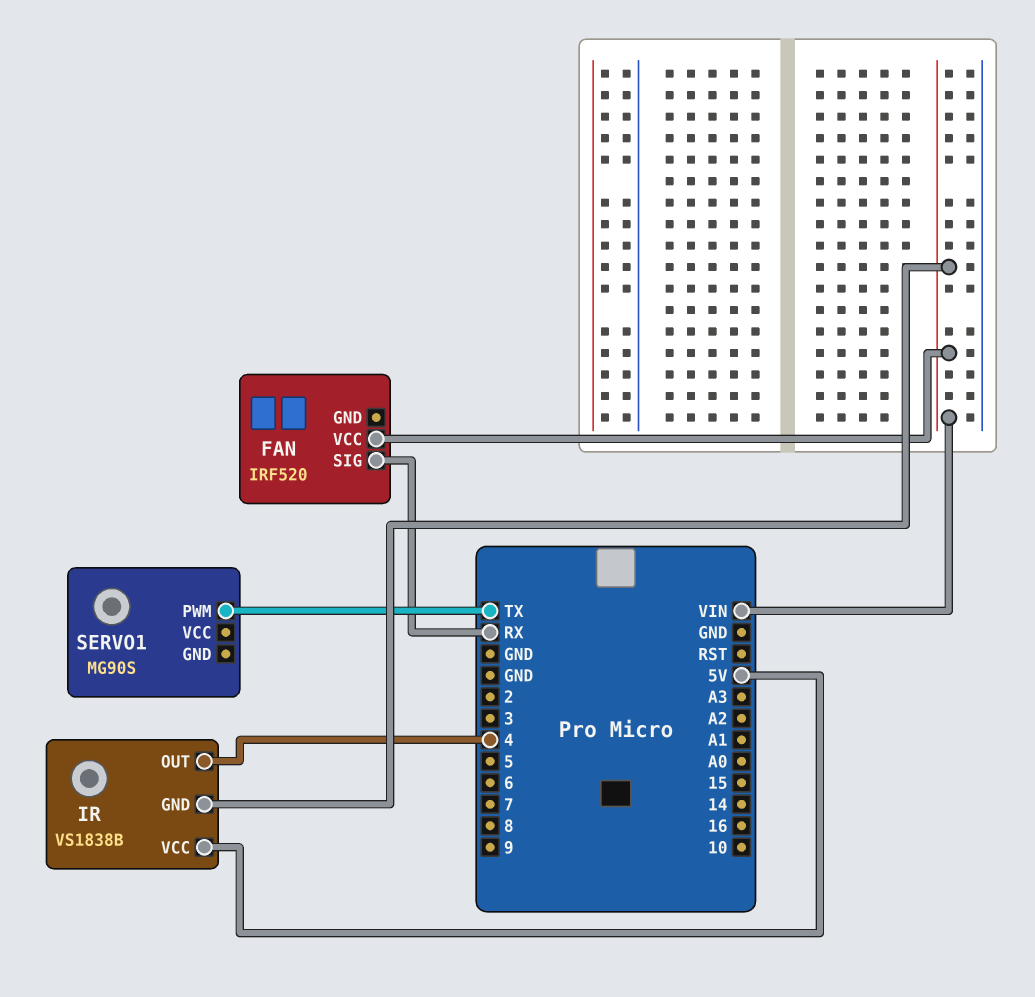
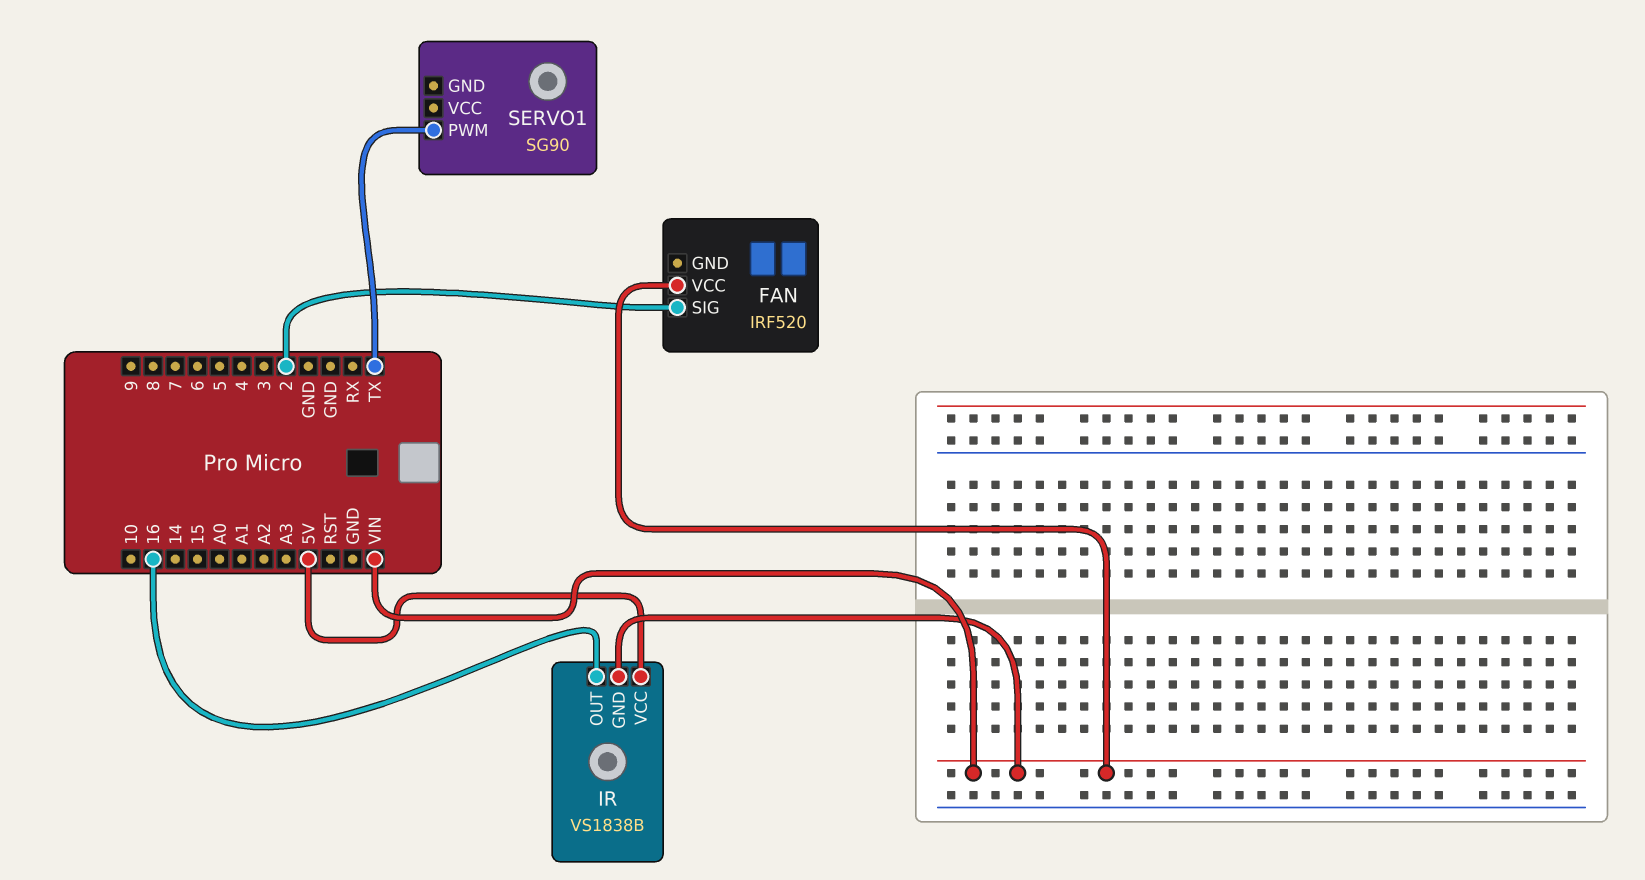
FAN pin SIG: RX -> 2
IR pin OUT: 4 -> 16
SERVO1: MG90S -> SG90

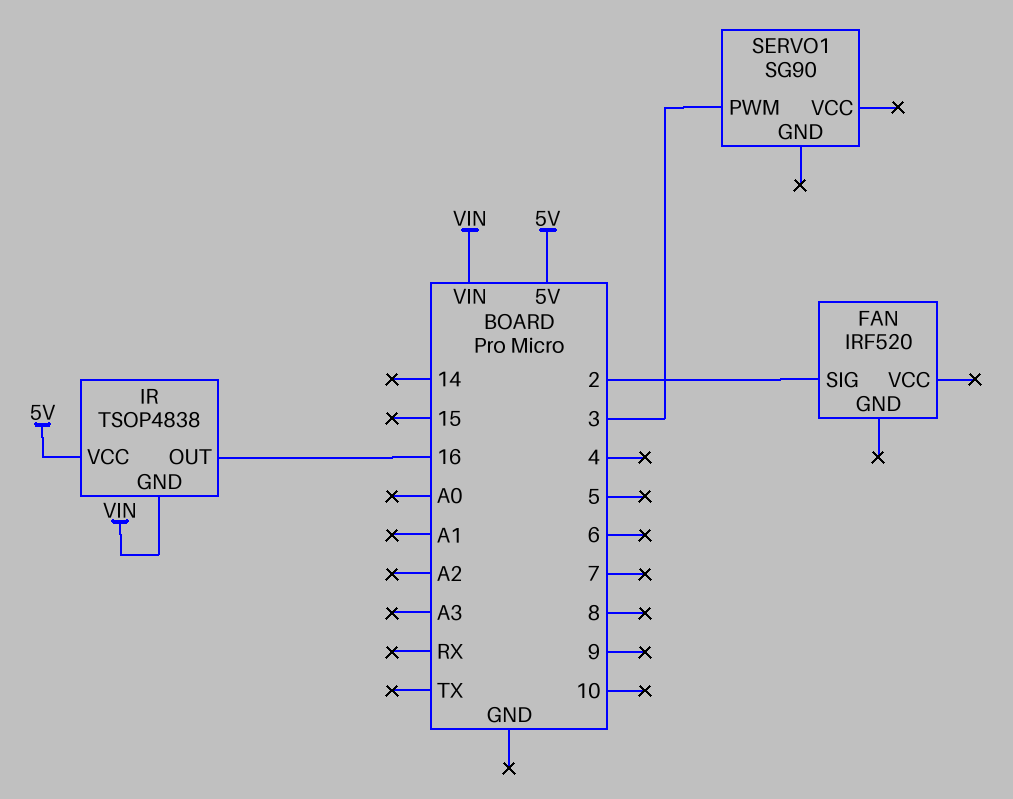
FAN pin VCC: VIN -> none
IR: VS1838B -> TSOP4838
SERVO1 pin PWM: TX -> 3

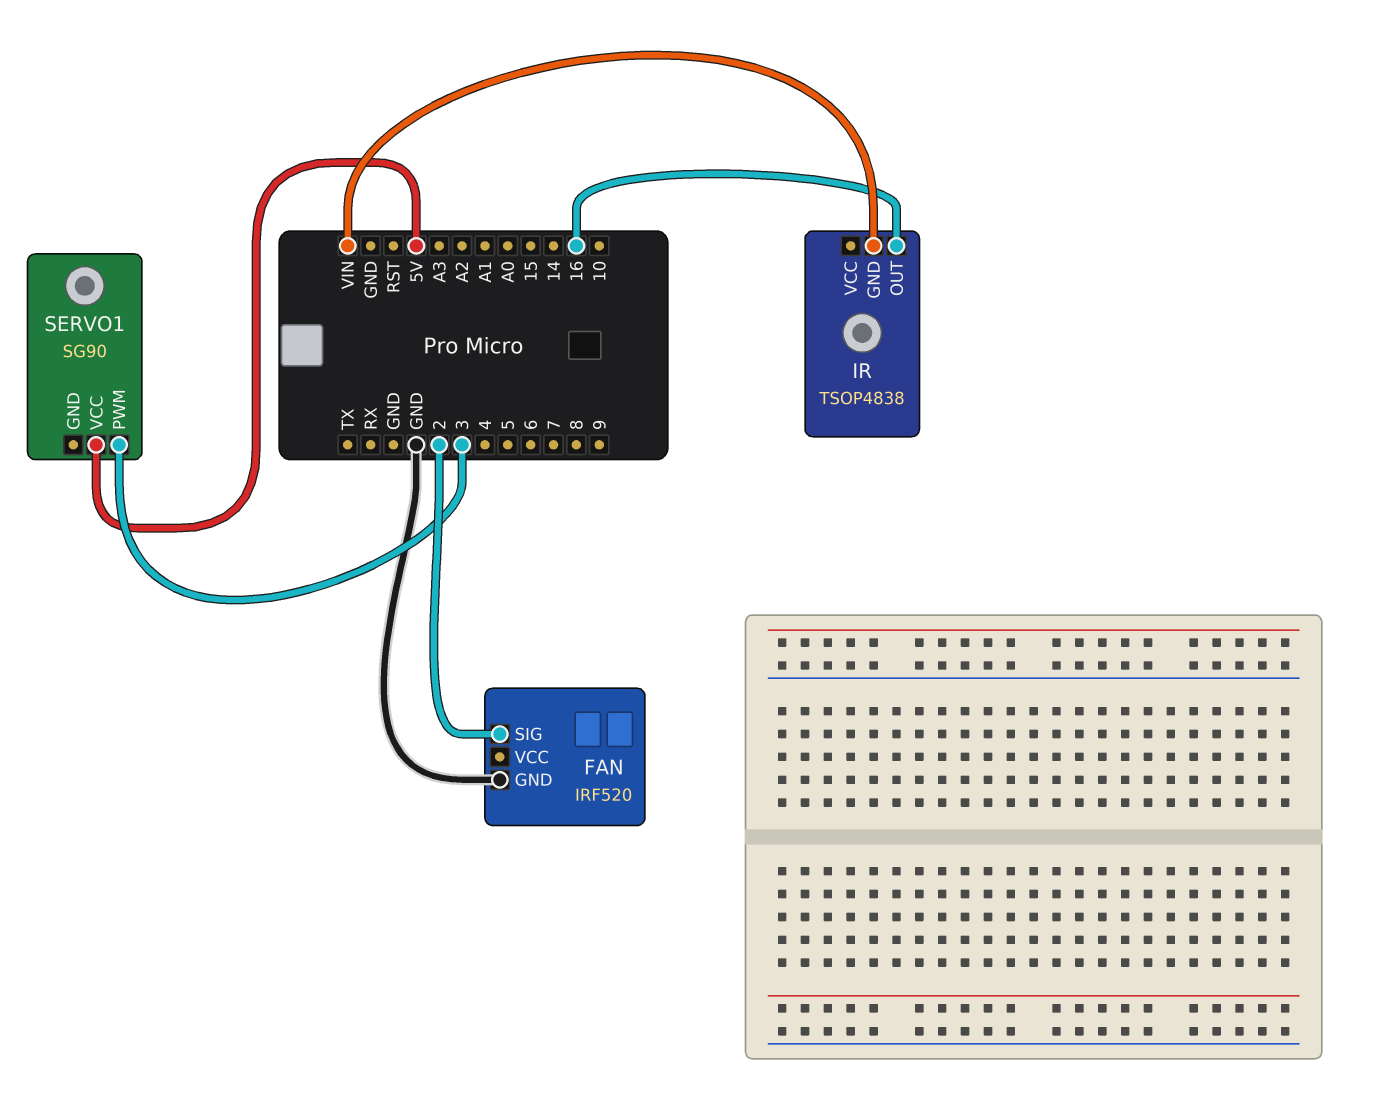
FAN pin GND: none -> GND
IR pin VCC: 5V -> none
SERVO1 pin VCC: none -> 5V

